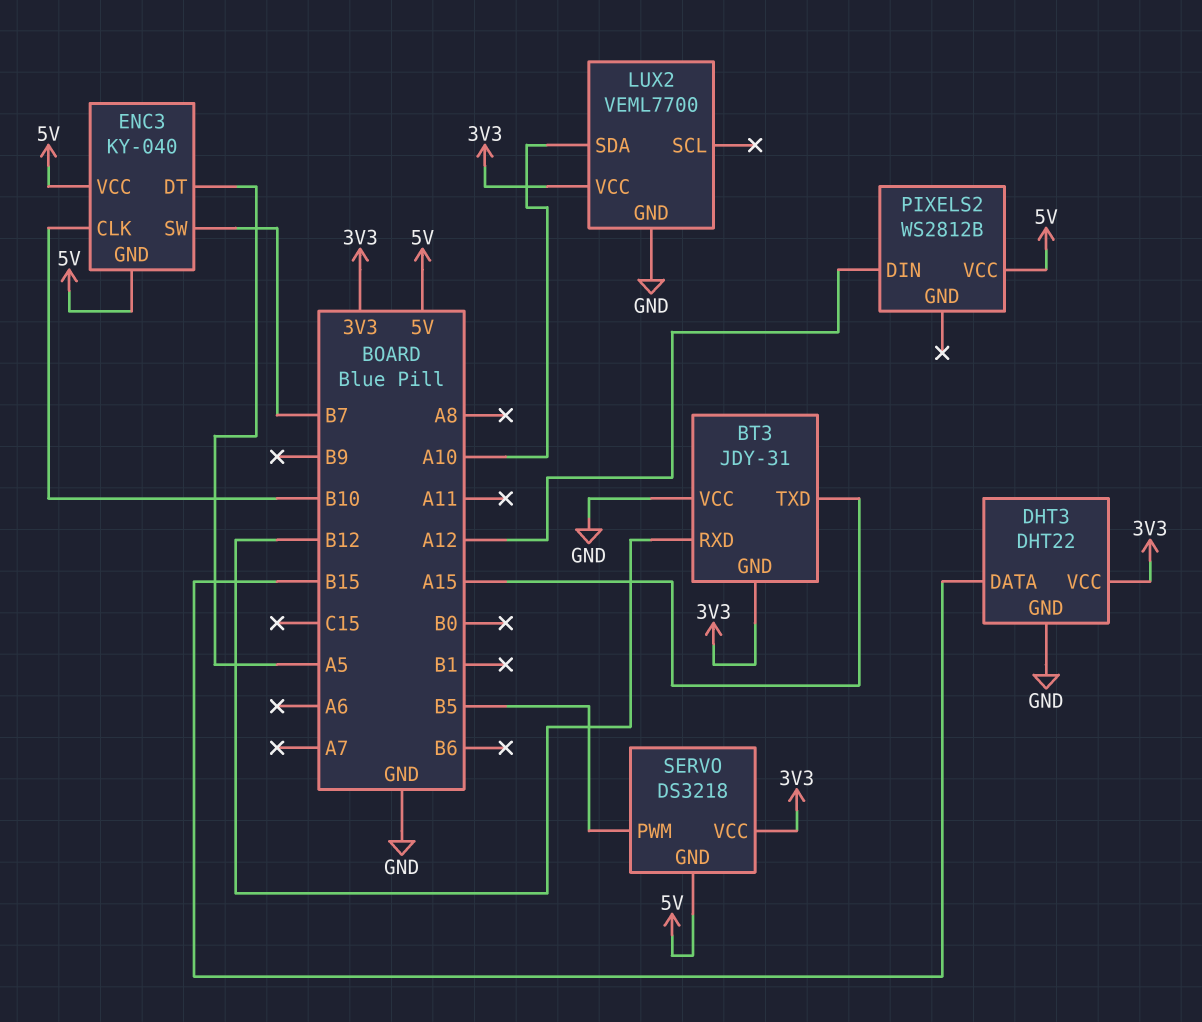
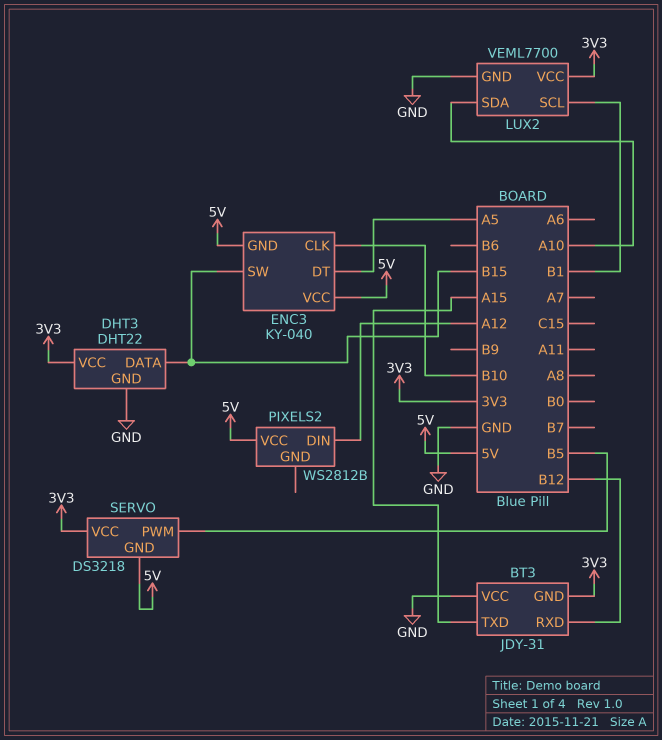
ENC3 pin SW: B7 -> B15
LUX2 pin SCL: none -> B1

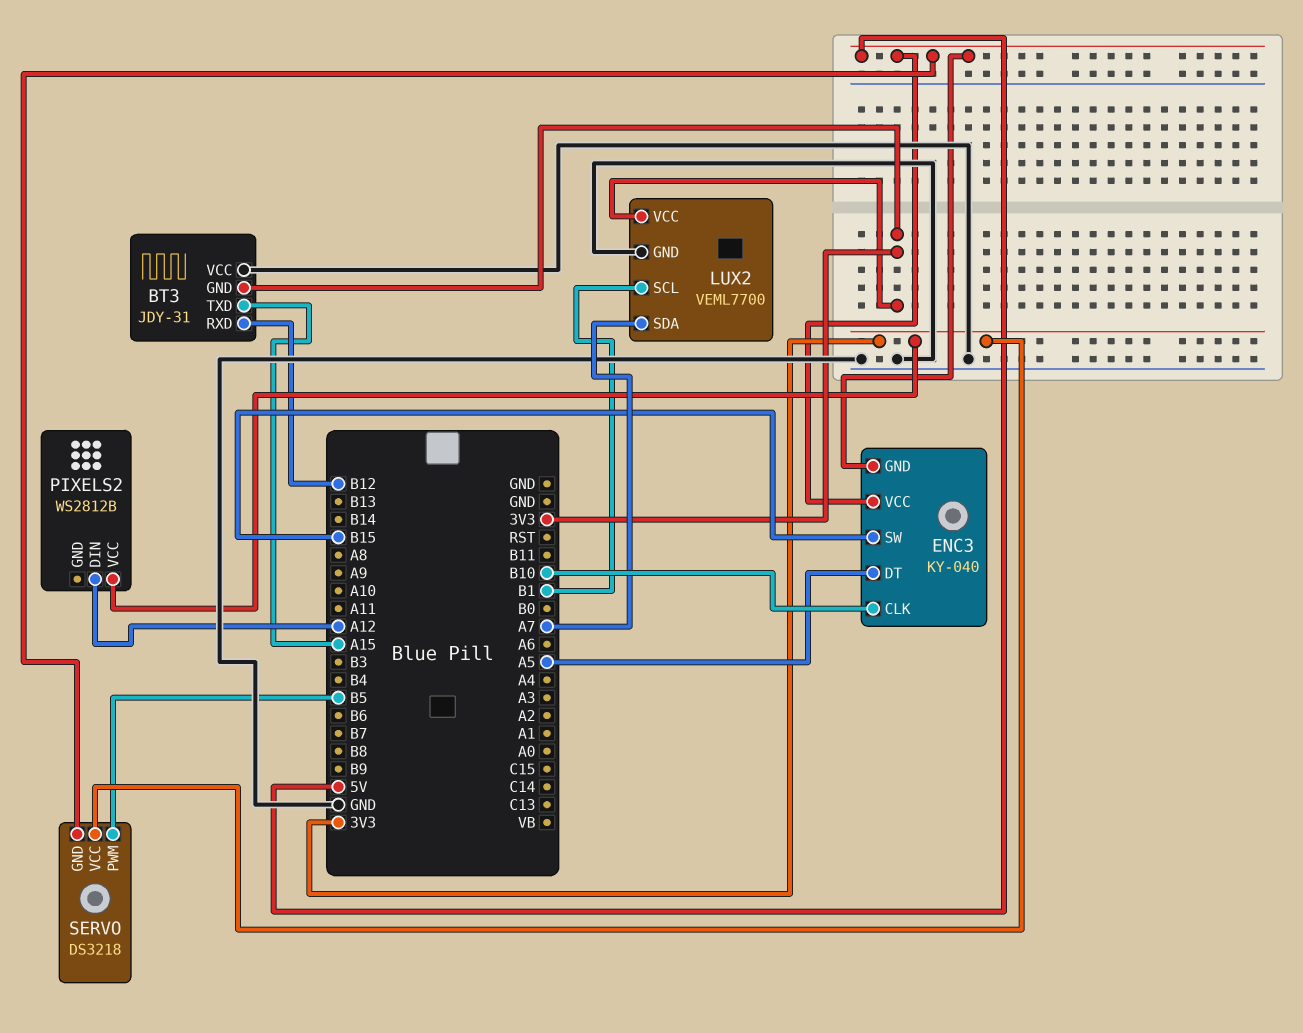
DHT3: DHT22 -> none
DHT3 pin DATA: B15 -> none
DHT3 pin GND: GND -> none
DHT3 pin VCC: 3V3 -> none
LUX2 pin SDA: A10 -> A7
PIXELS2 pin VCC: 5V -> 3V3

